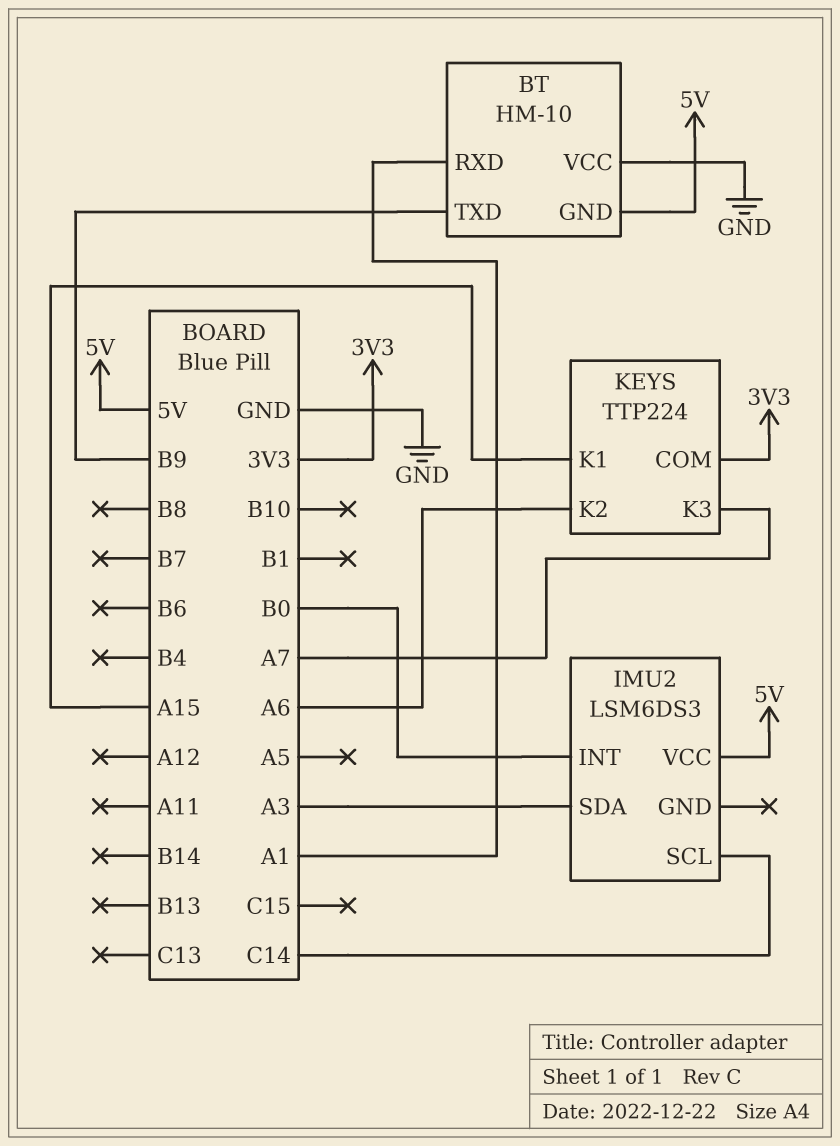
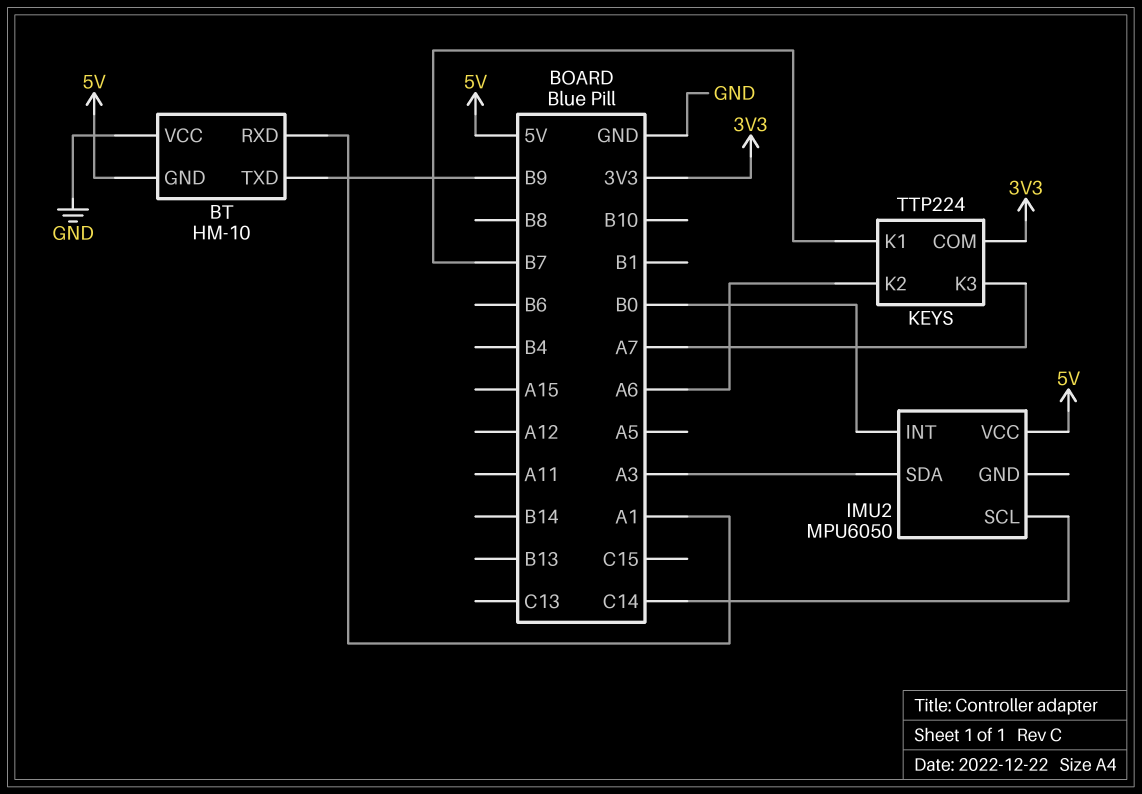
IMU2: LSM6DS3 -> MPU6050
KEYS pin K1: A15 -> B7

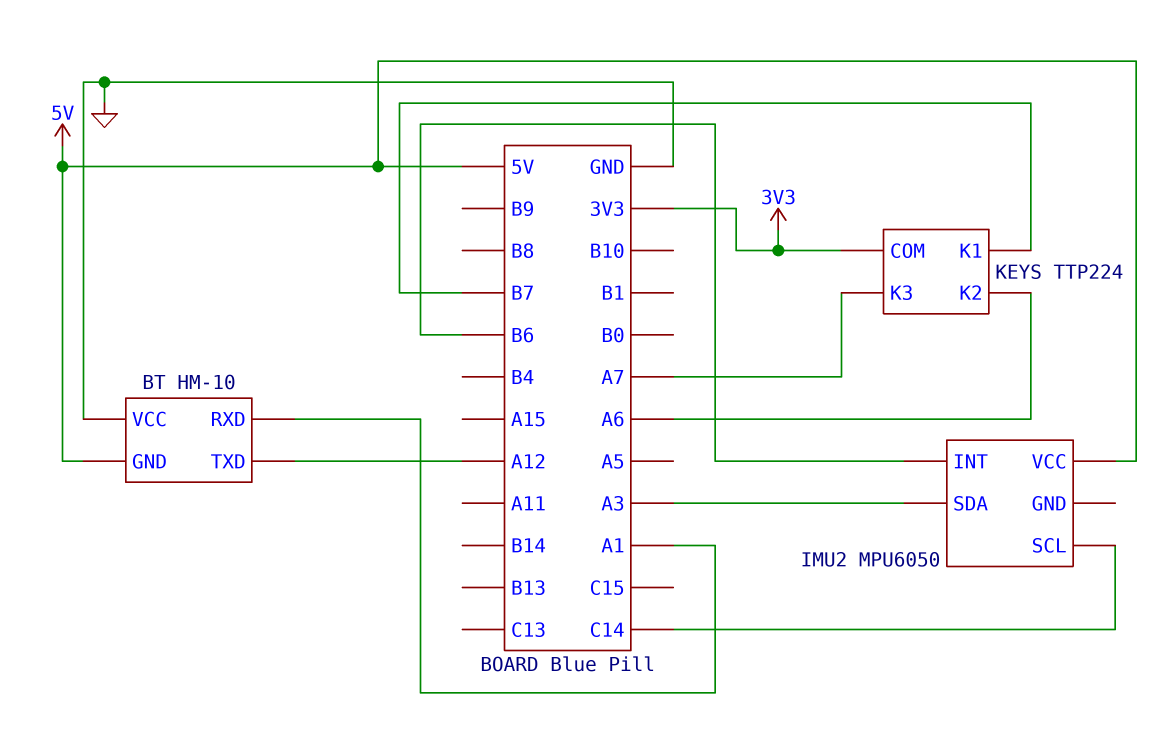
BT pin TXD: B9 -> A12
IMU2 pin INT: B0 -> B6

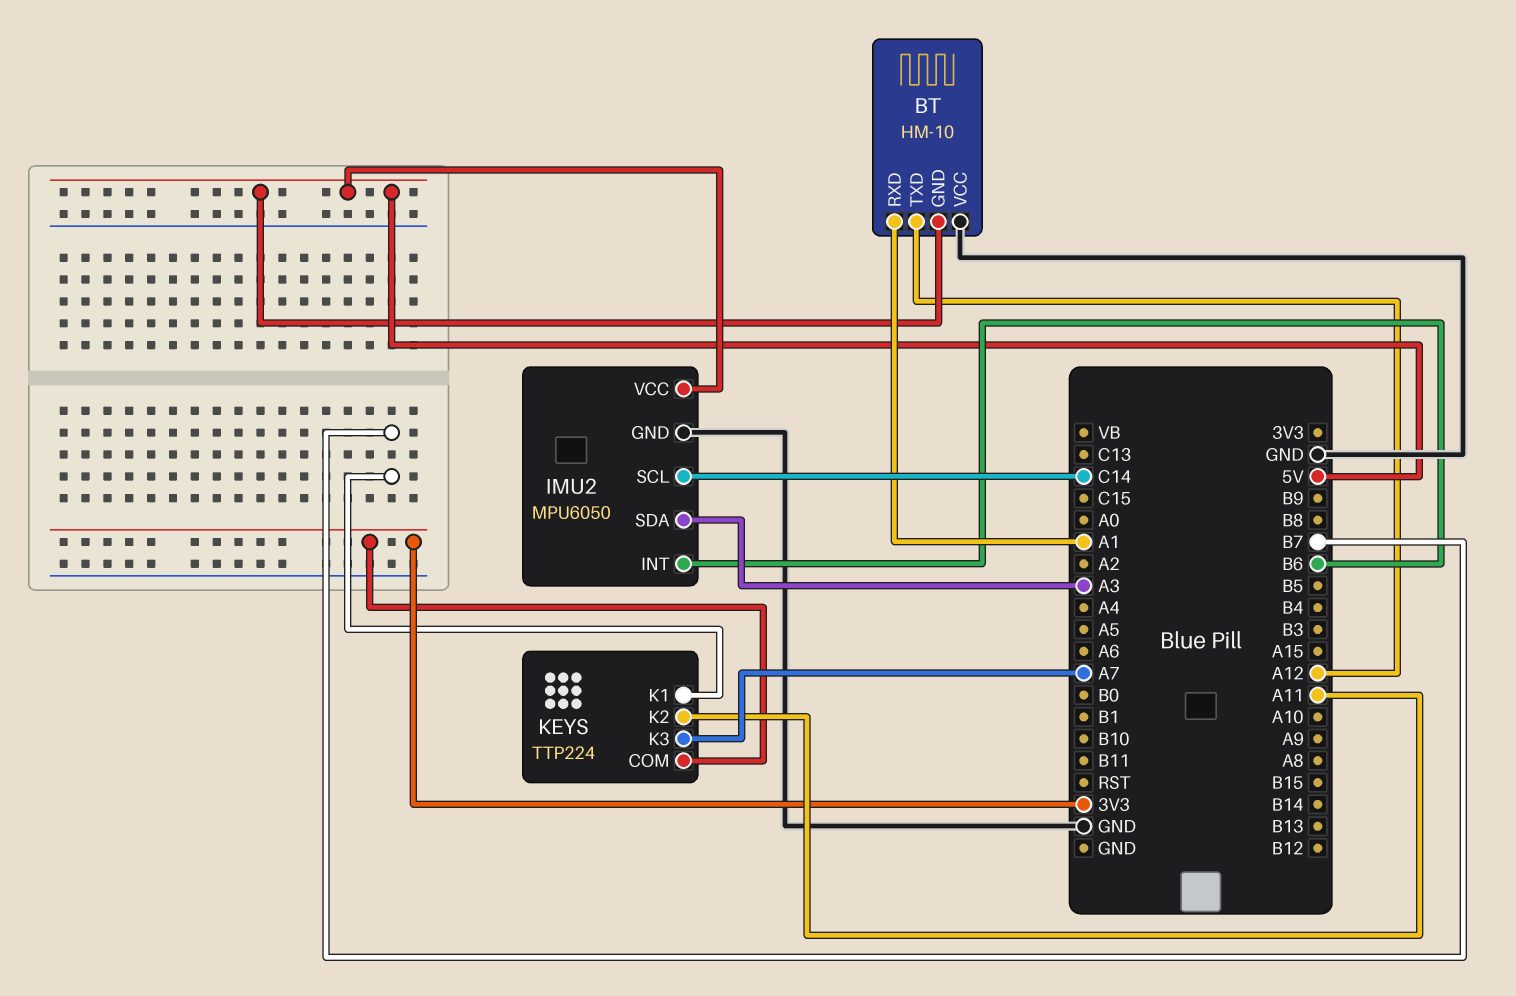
IMU2 pin GND: none -> GND
KEYS pin K2: A6 -> A11

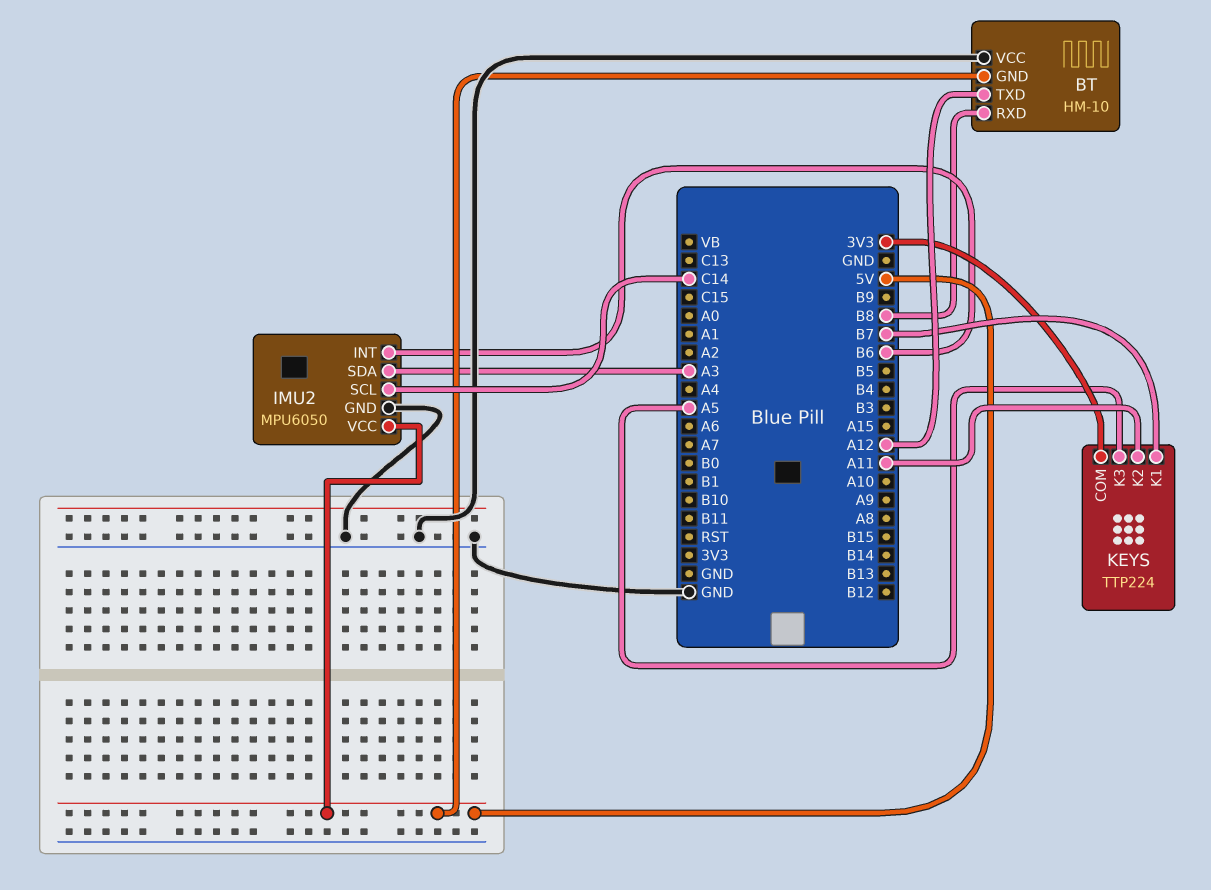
BT pin RXD: A1 -> B8
KEYS pin K3: A7 -> A5

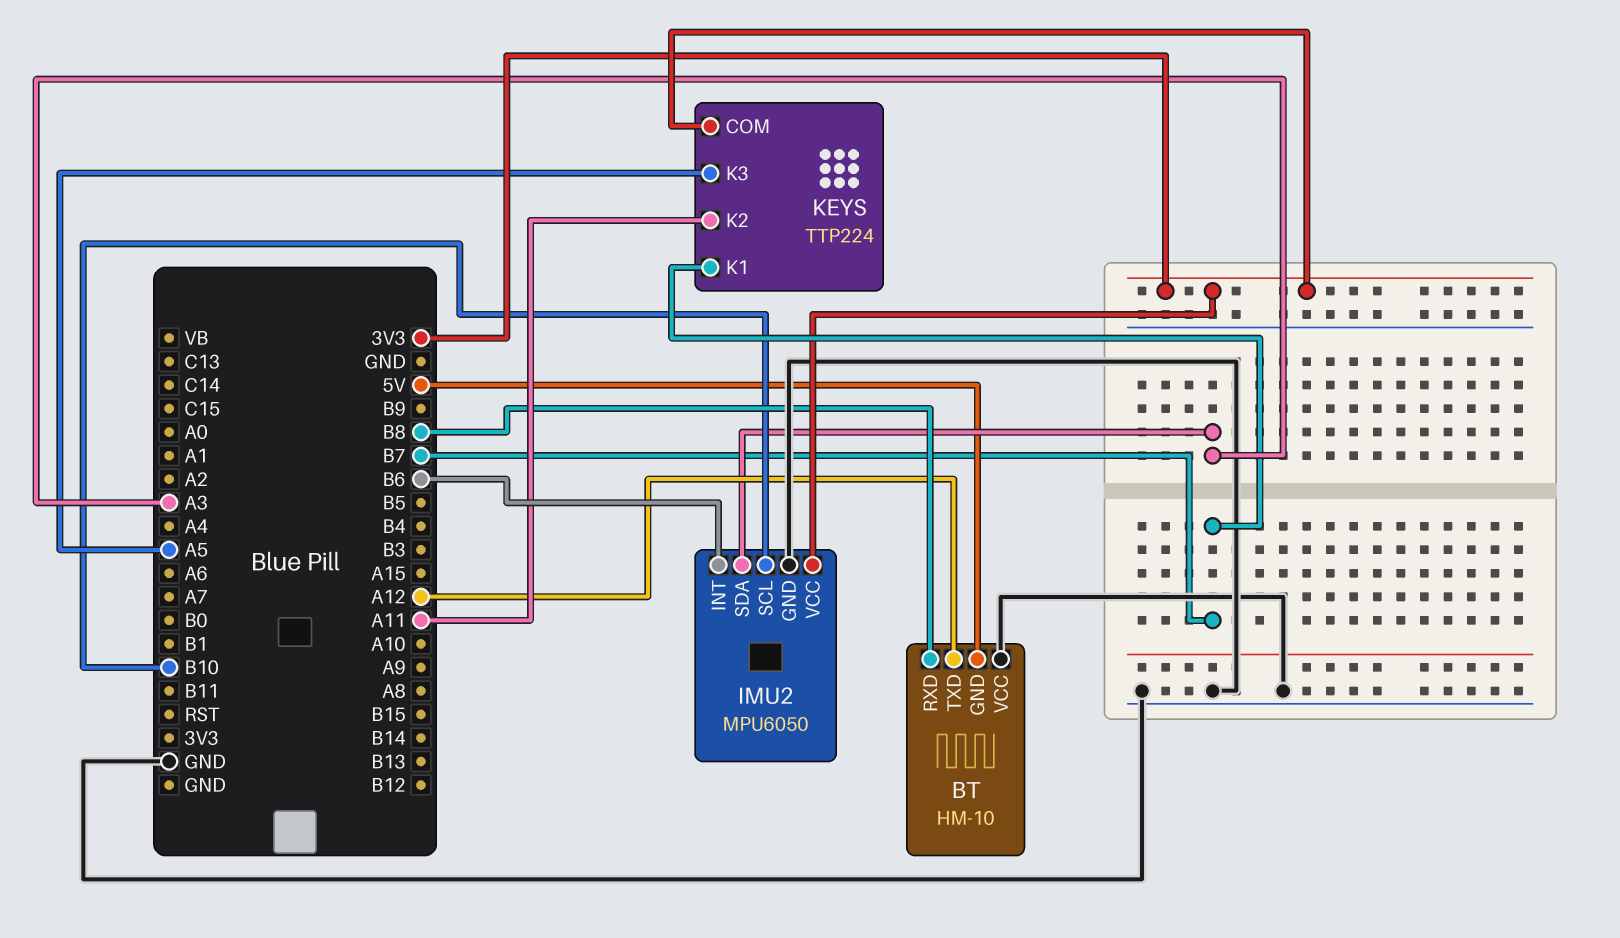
IMU2 pin SCL: C14 -> B10
IMU2 pin VCC: 5V -> 3V3

